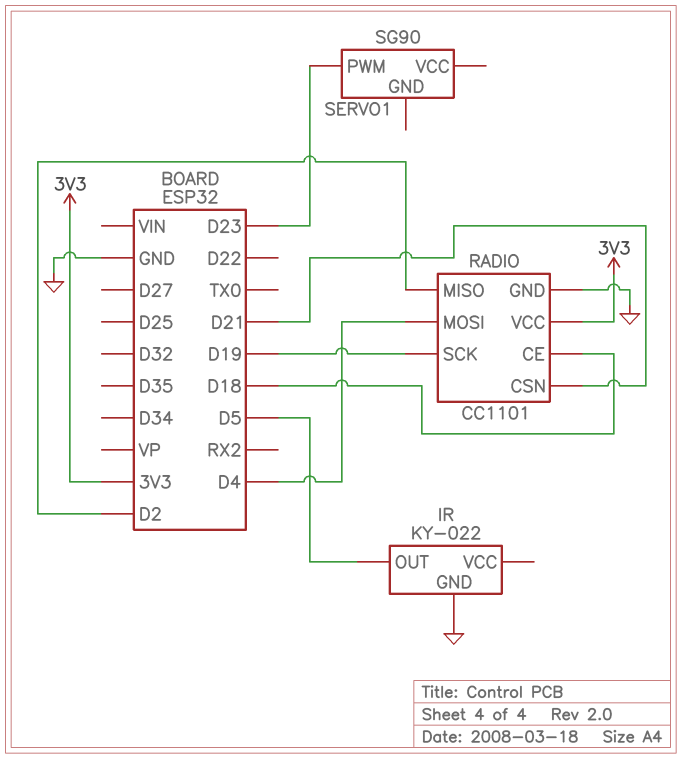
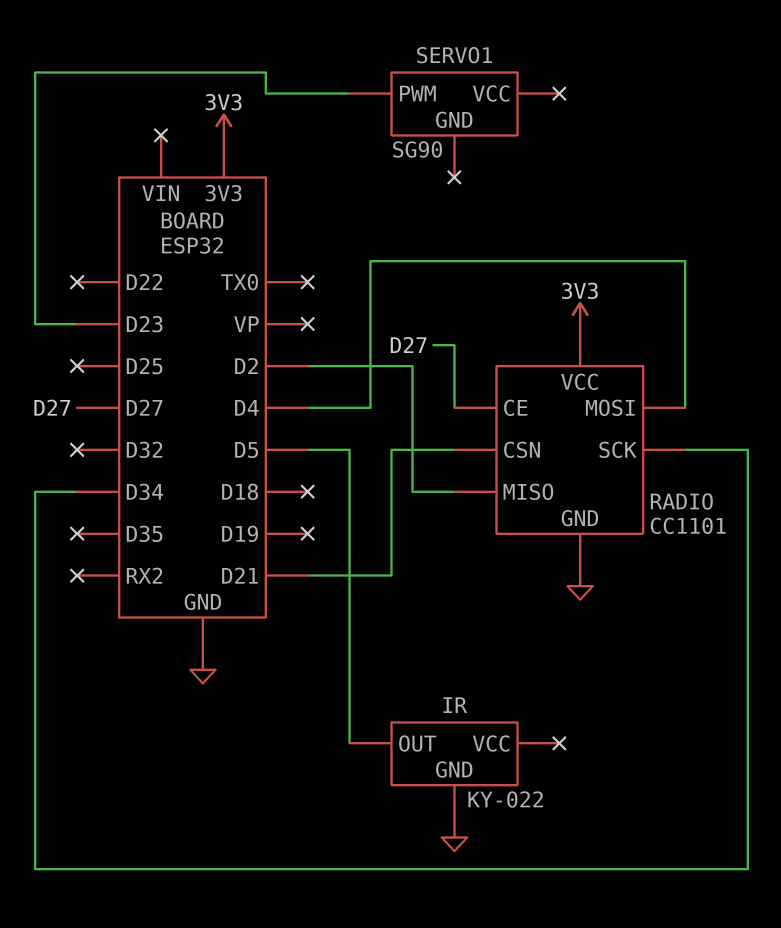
RADIO pin CE: D18 -> D27
RADIO pin SCK: D19 -> D34

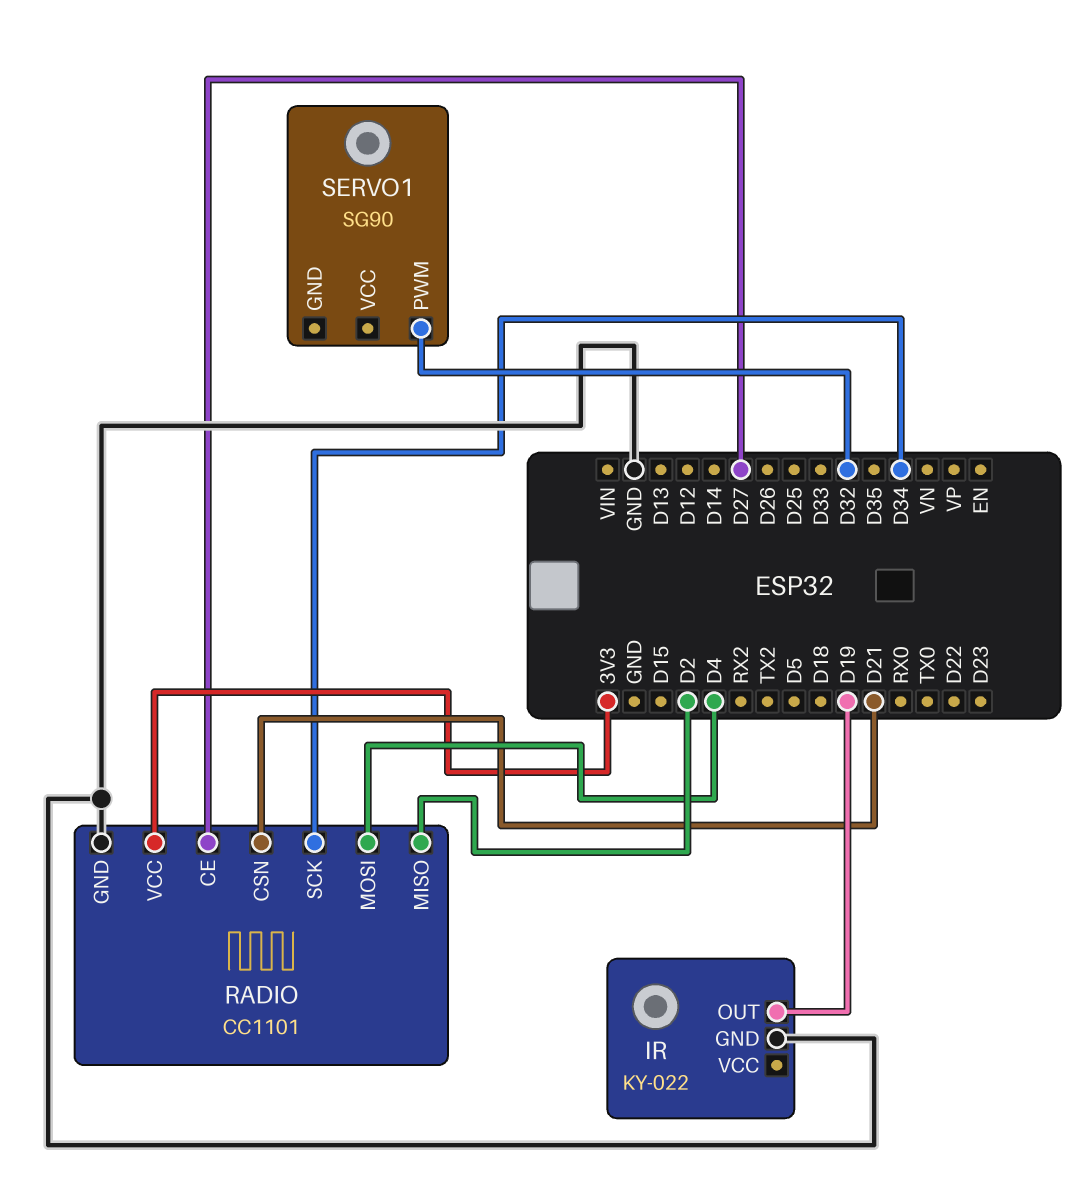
IR pin OUT: D5 -> D19
SERVO1 pin PWM: D23 -> D32

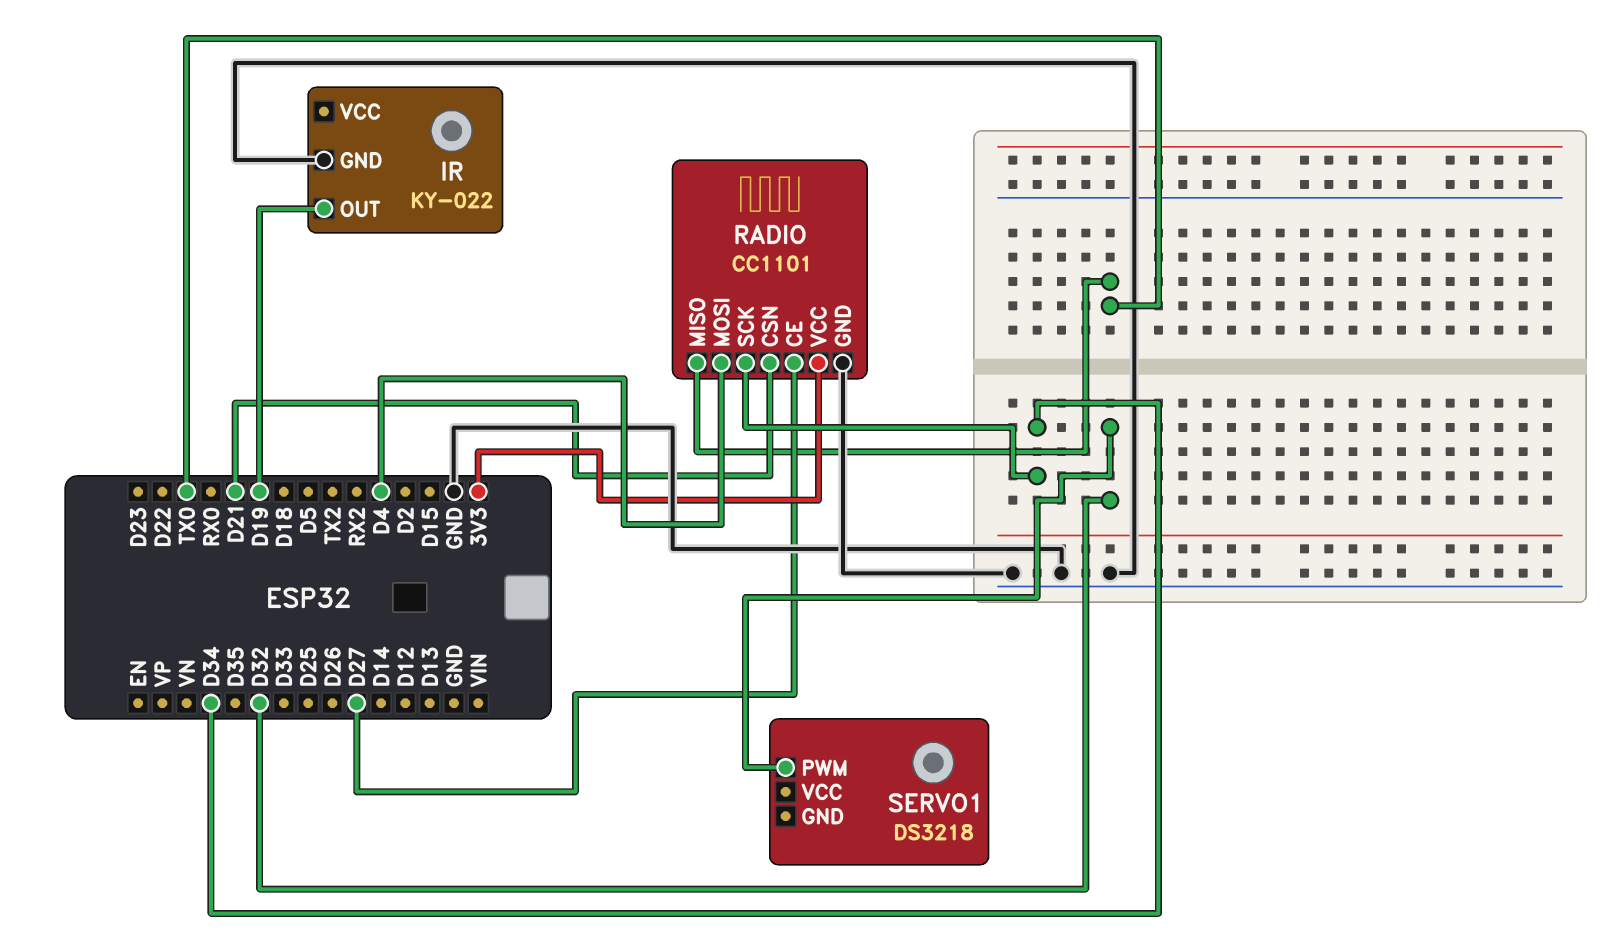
RADIO pin MISO: D2 -> TX0
SERVO1: SG90 -> DS3218

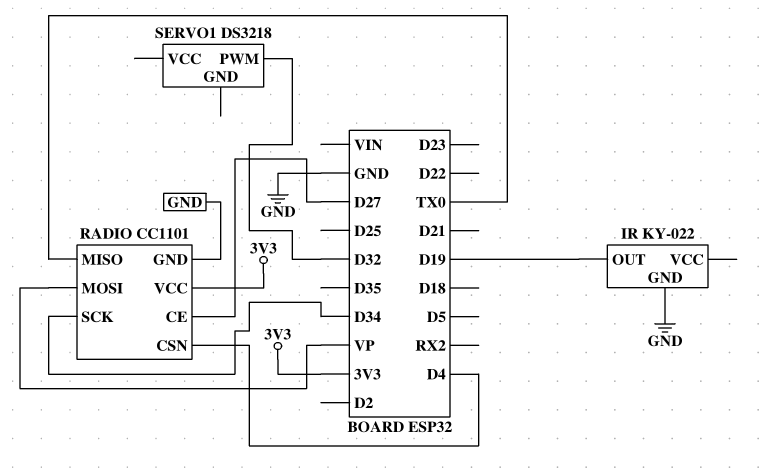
RADIO pin CSN: D21 -> D4
RADIO pin MOSI: D4 -> VP

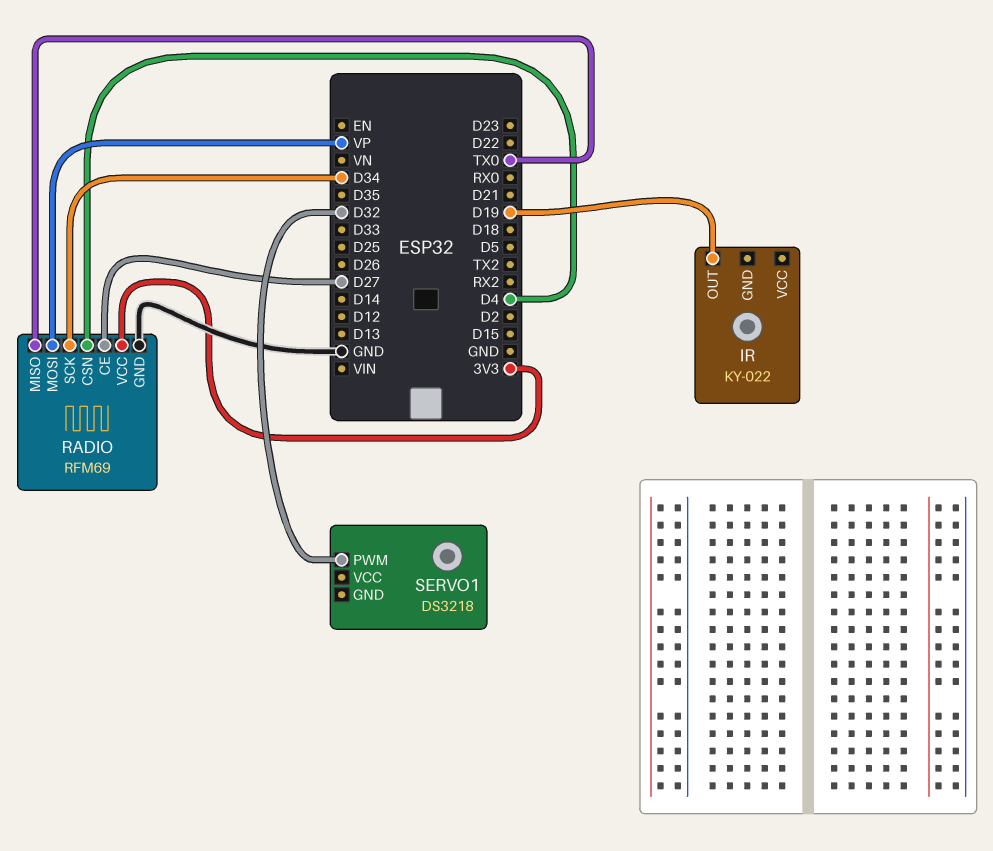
IR pin GND: GND -> none
RADIO: CC1101 -> RFM69

